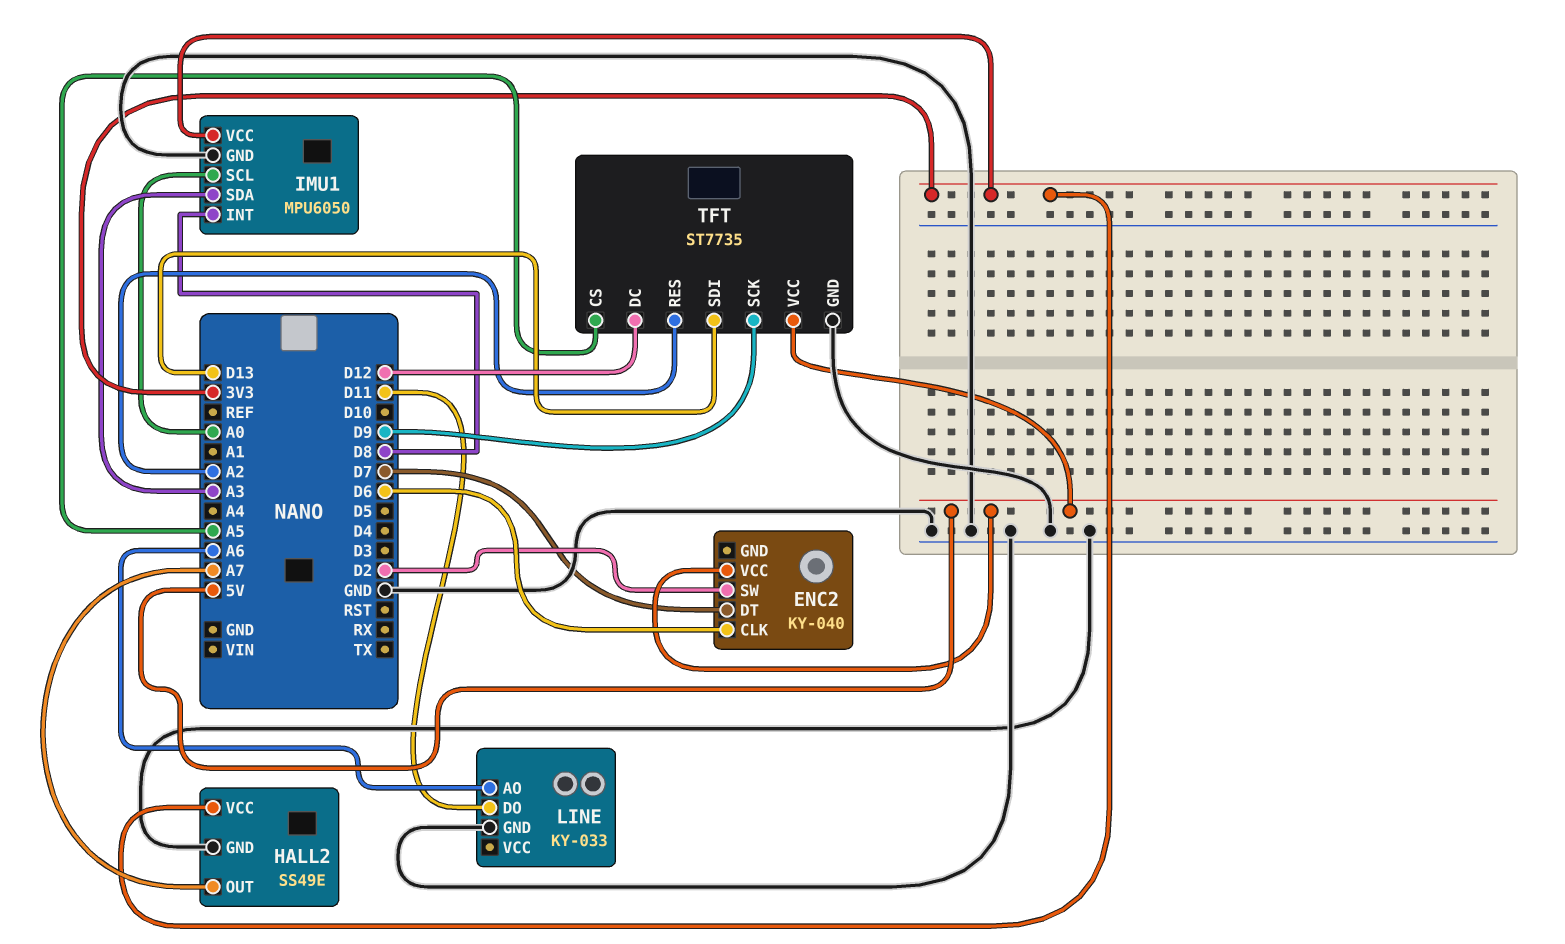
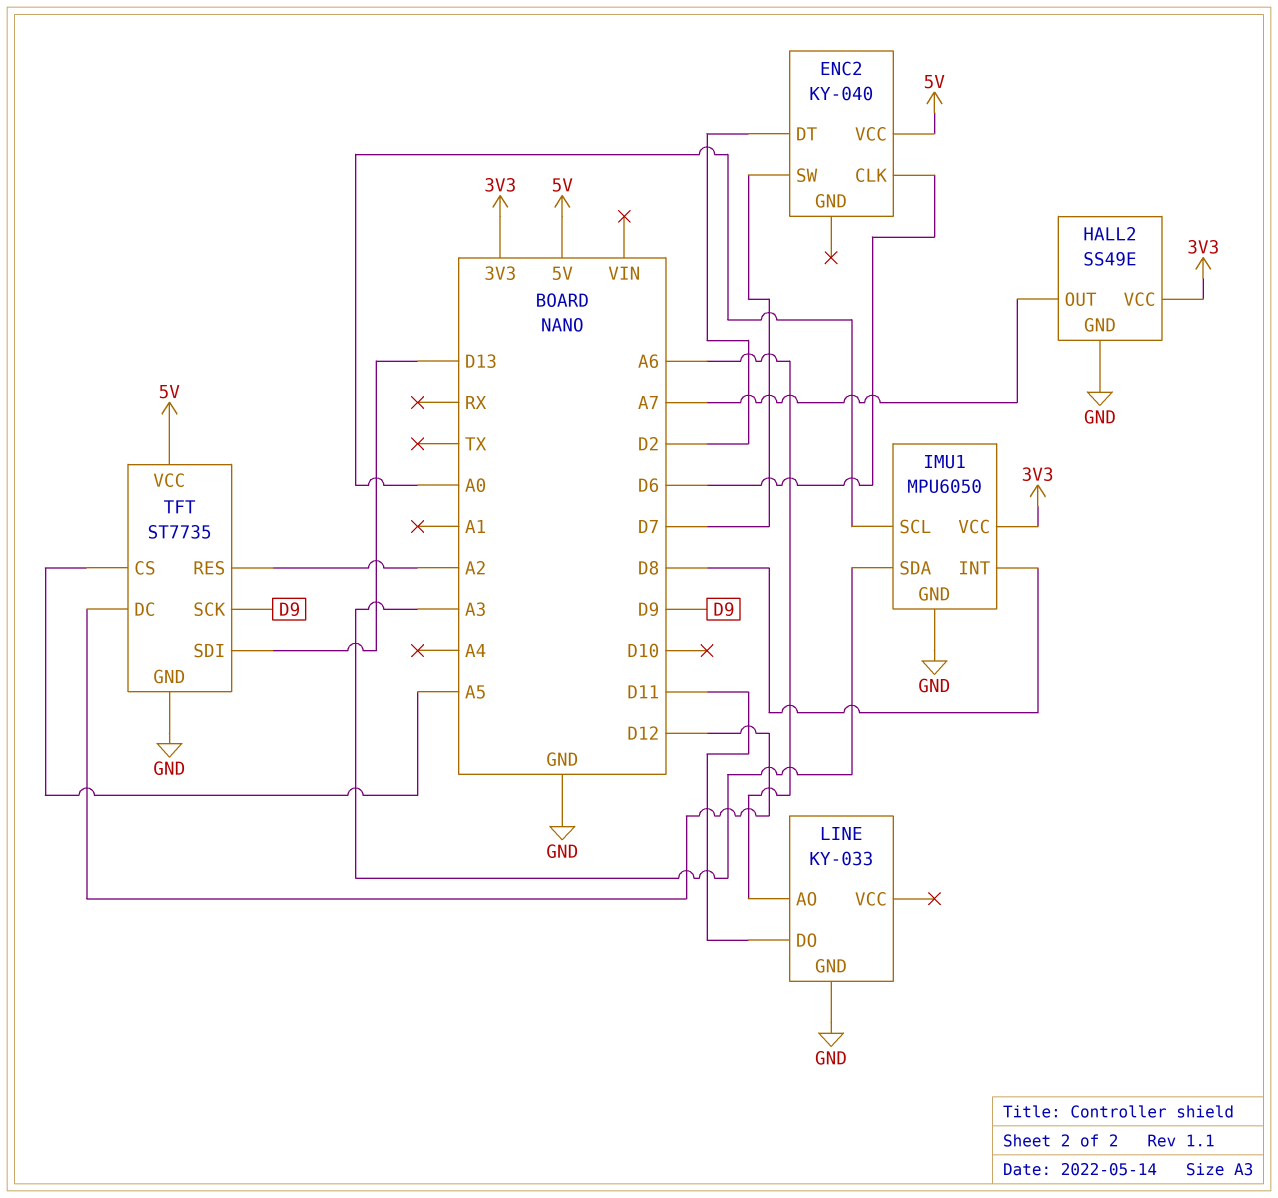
ENC2 pin DT: D7 -> D2
ENC2 pin SW: D2 -> D7

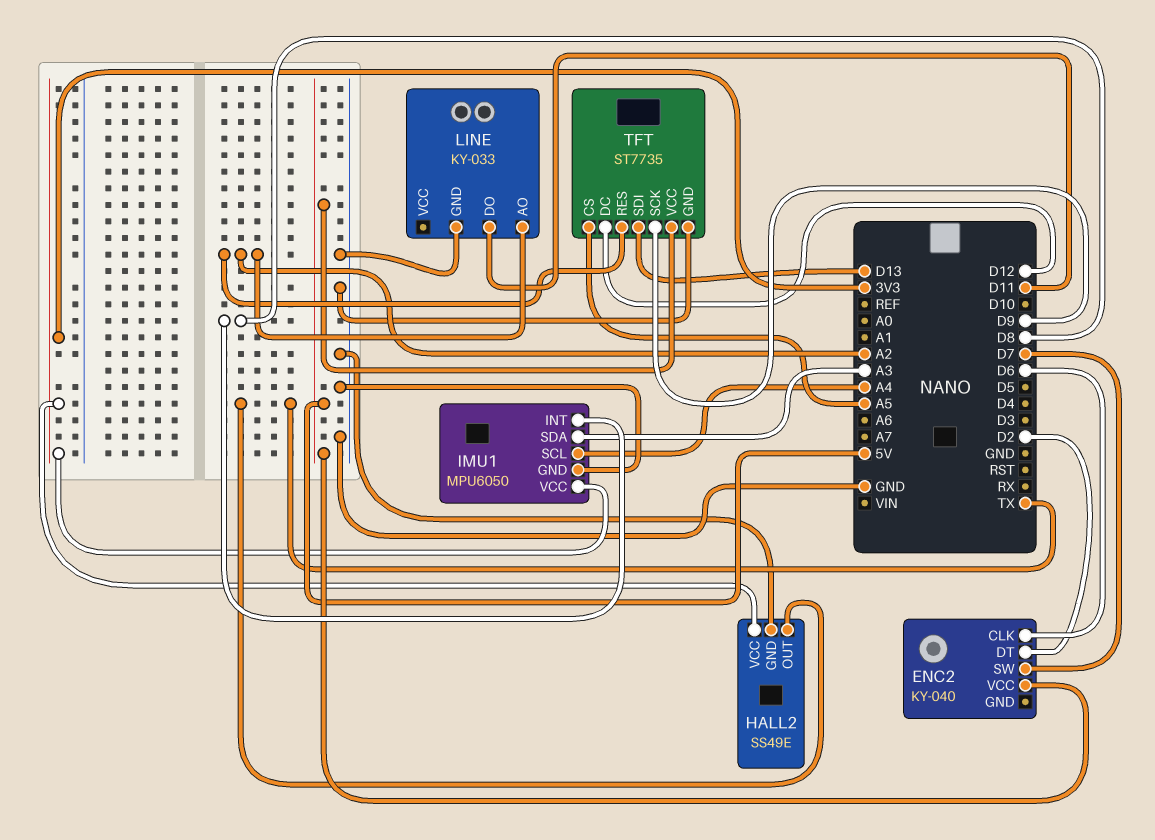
HALL2 pin OUT: A7 -> TX
IMU1 pin SCL: A0 -> A4
LINE pin AO: A6 -> A2

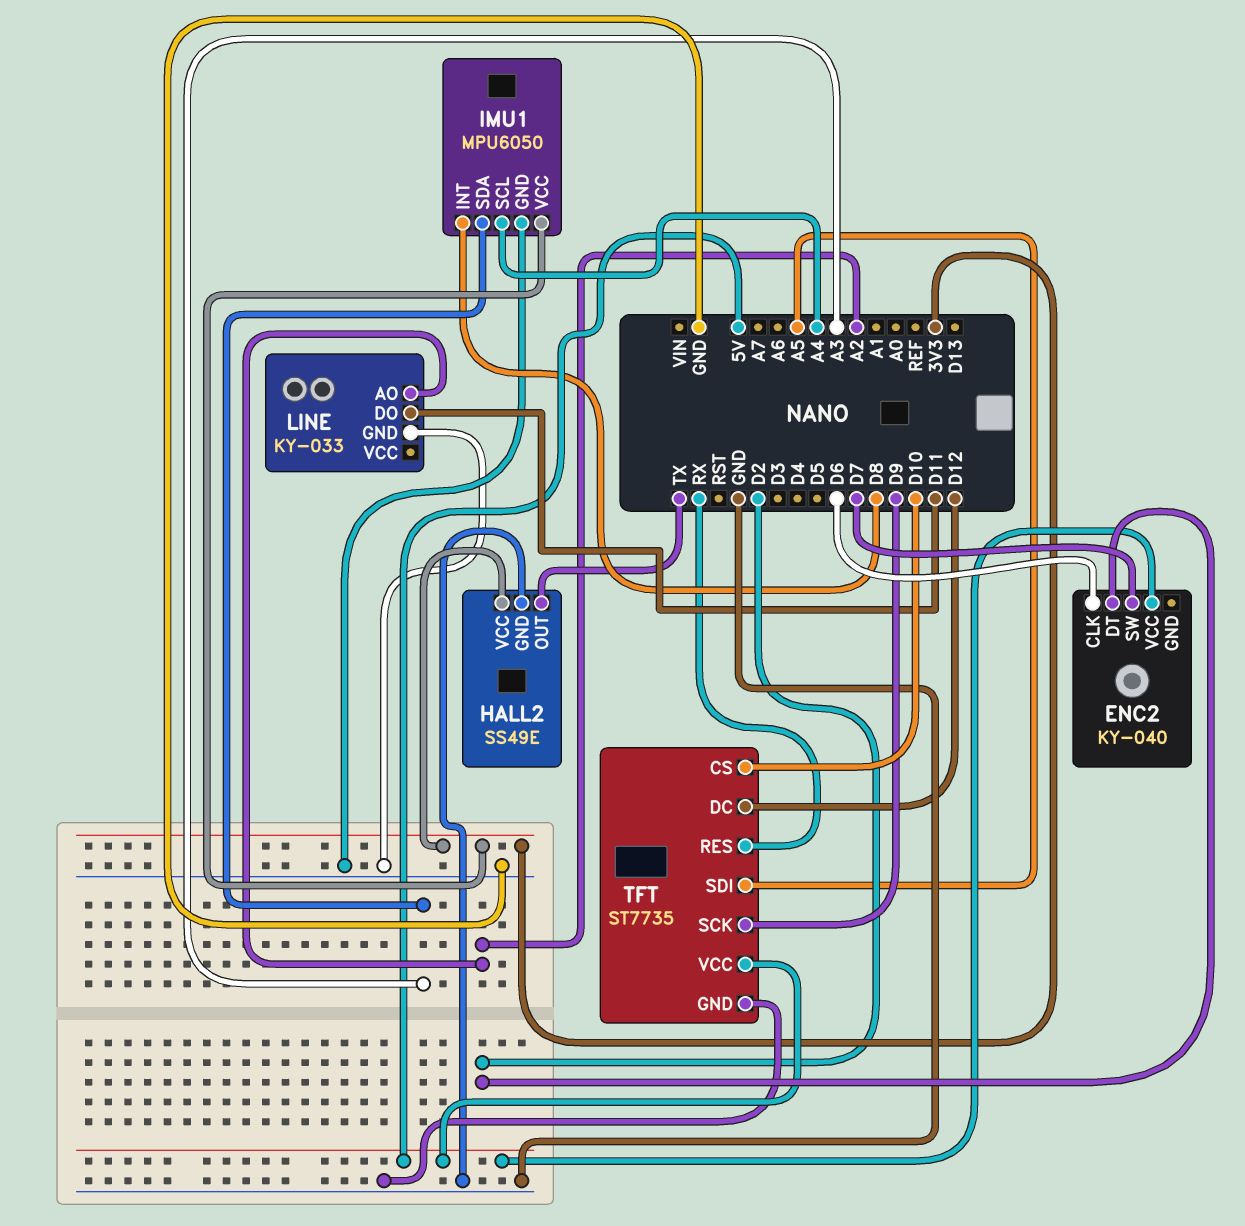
TFT pin CS: A5 -> D10
TFT pin RES: A2 -> RX
TFT pin SDI: D13 -> A5

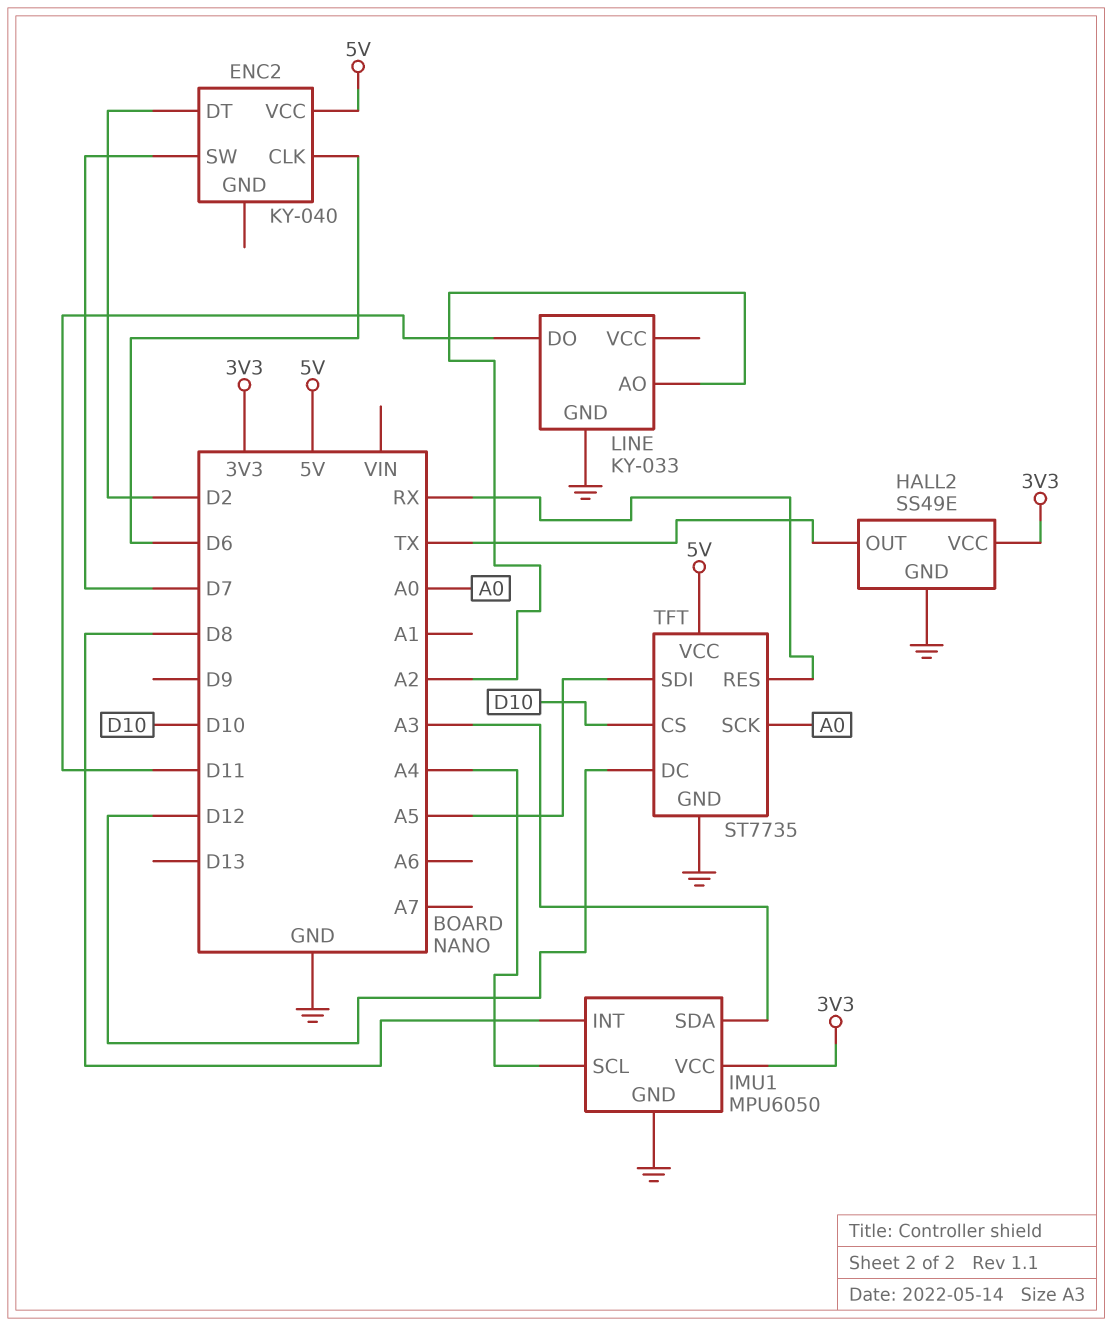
TFT pin SCK: D9 -> A0

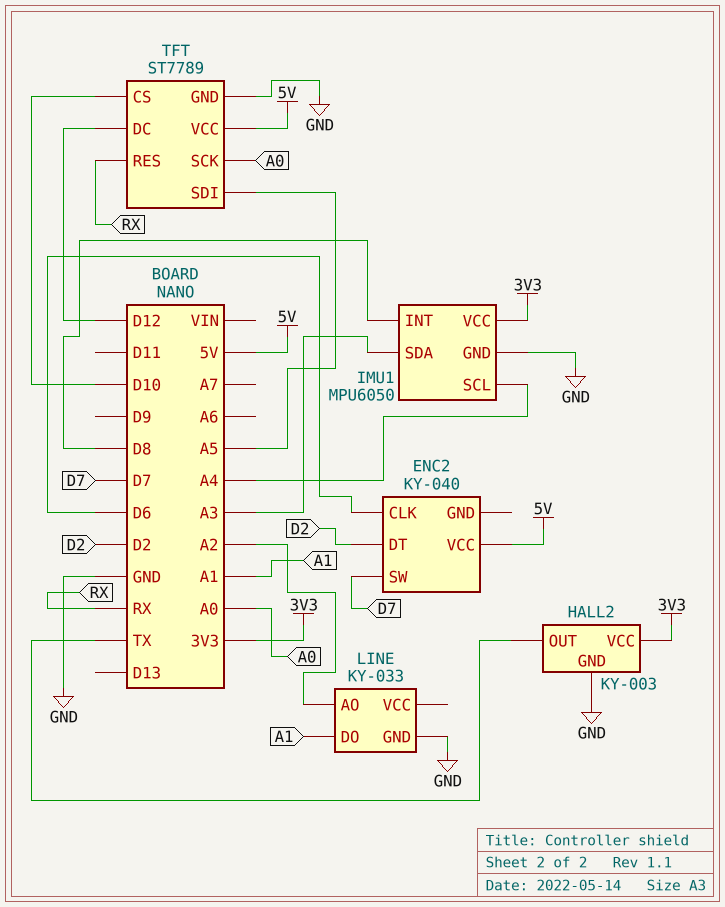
HALL2: SS49E -> KY-003
LINE pin DO: D11 -> A1
TFT: ST7735 -> ST7789

